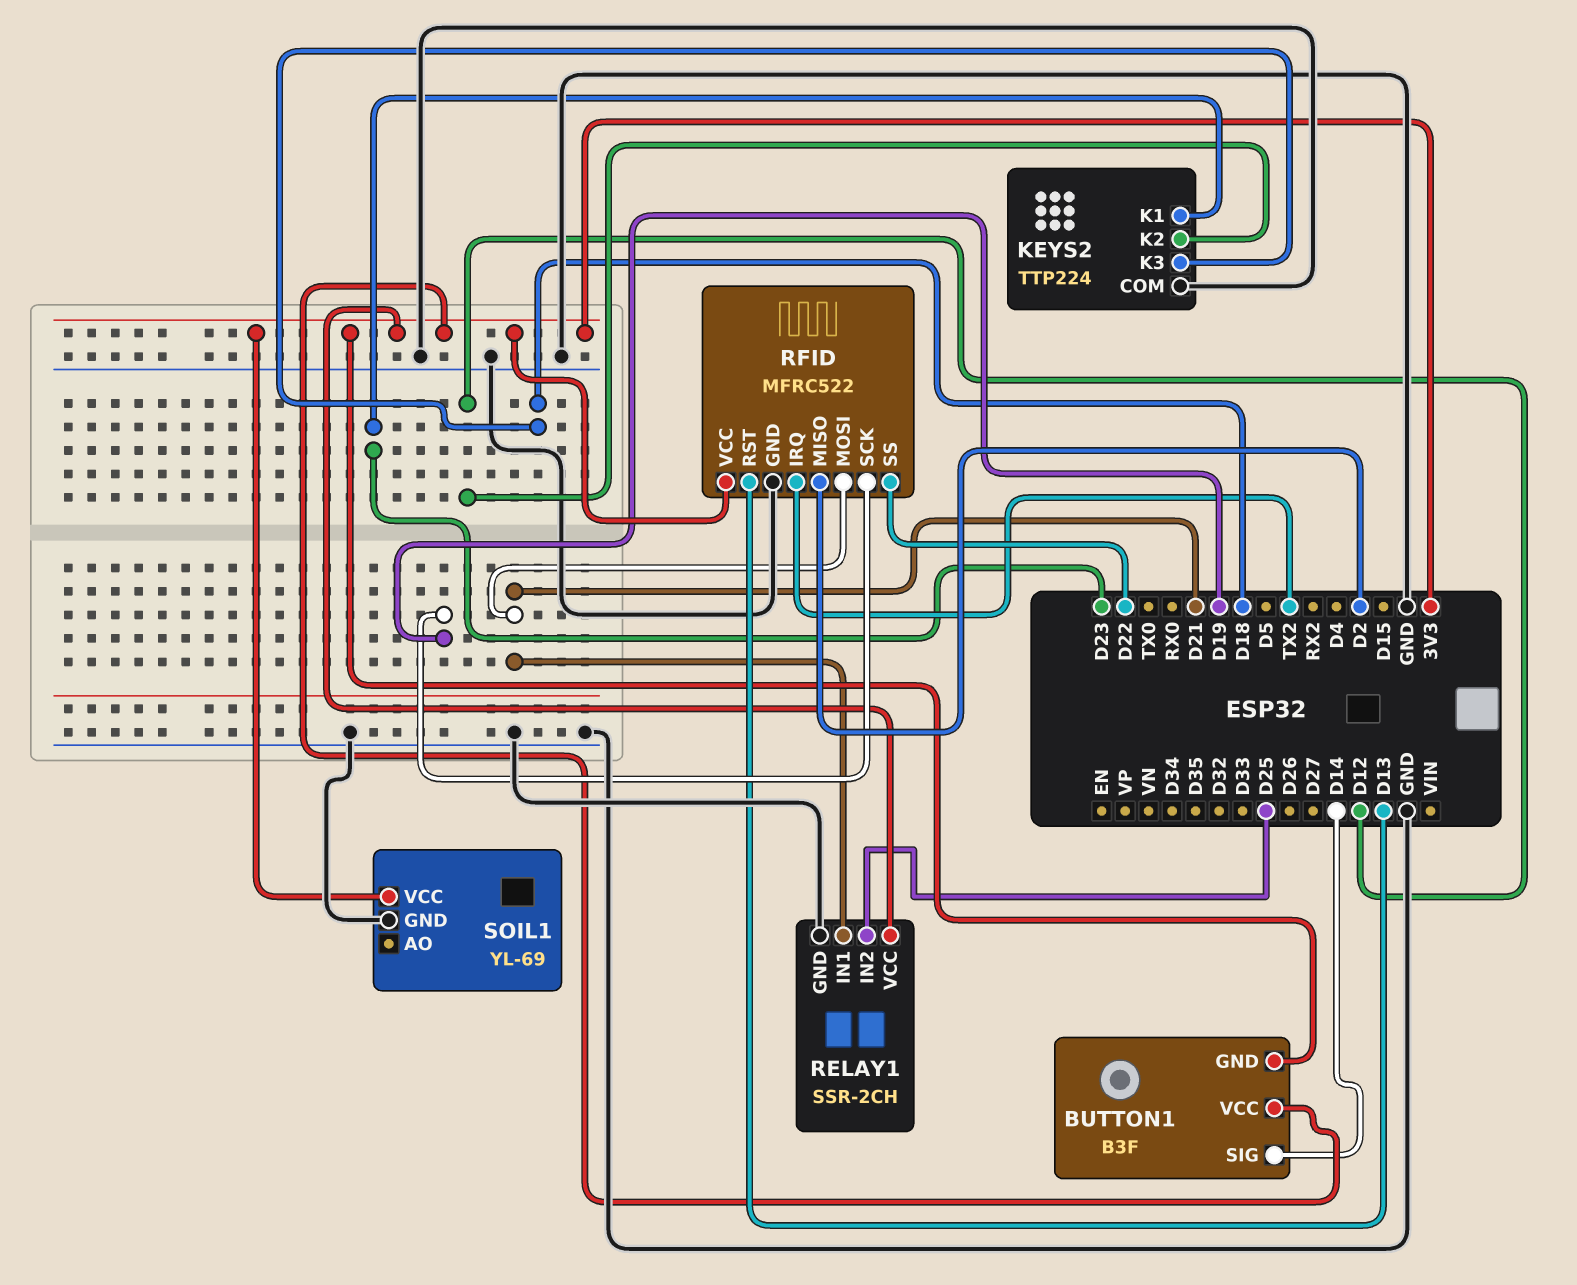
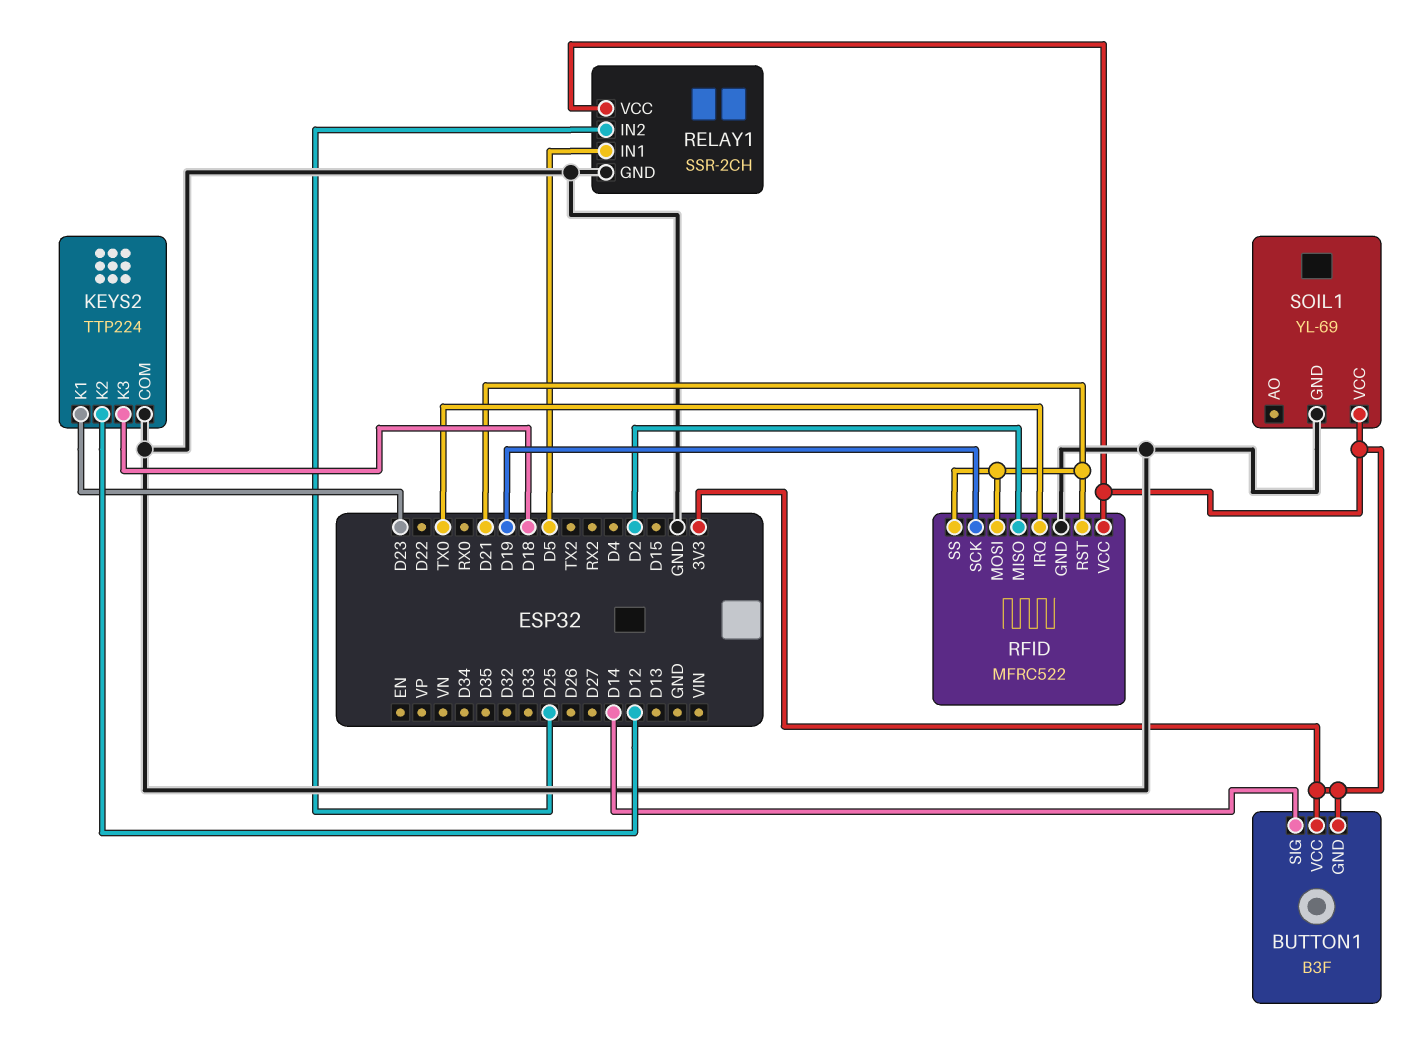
RELAY1 pin IN1: D21 -> D5
RFID pin IRQ: TX2 -> TX0
RFID pin RST: D13 -> D21
RFID pin SS: D22 -> D21

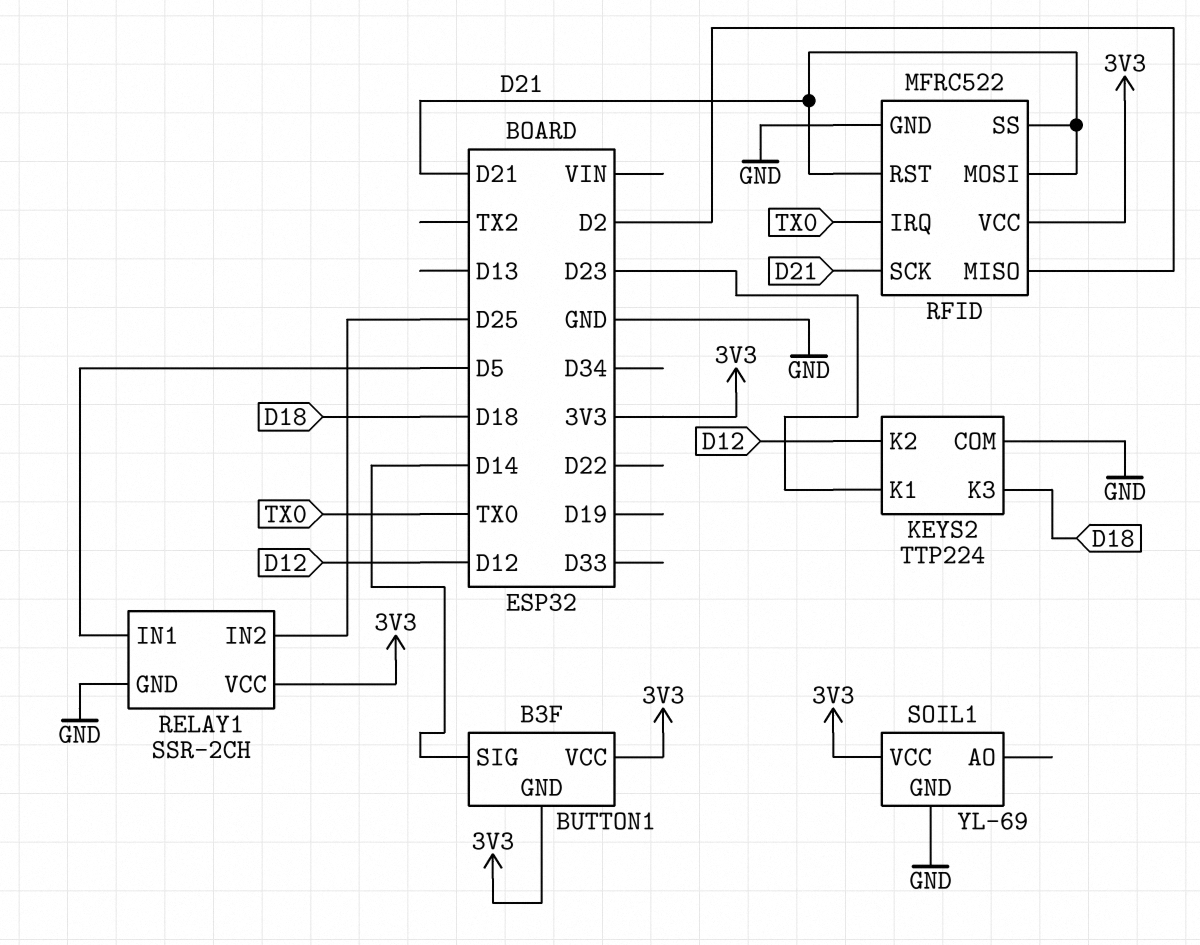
RFID pin SCK: D19 -> D21

